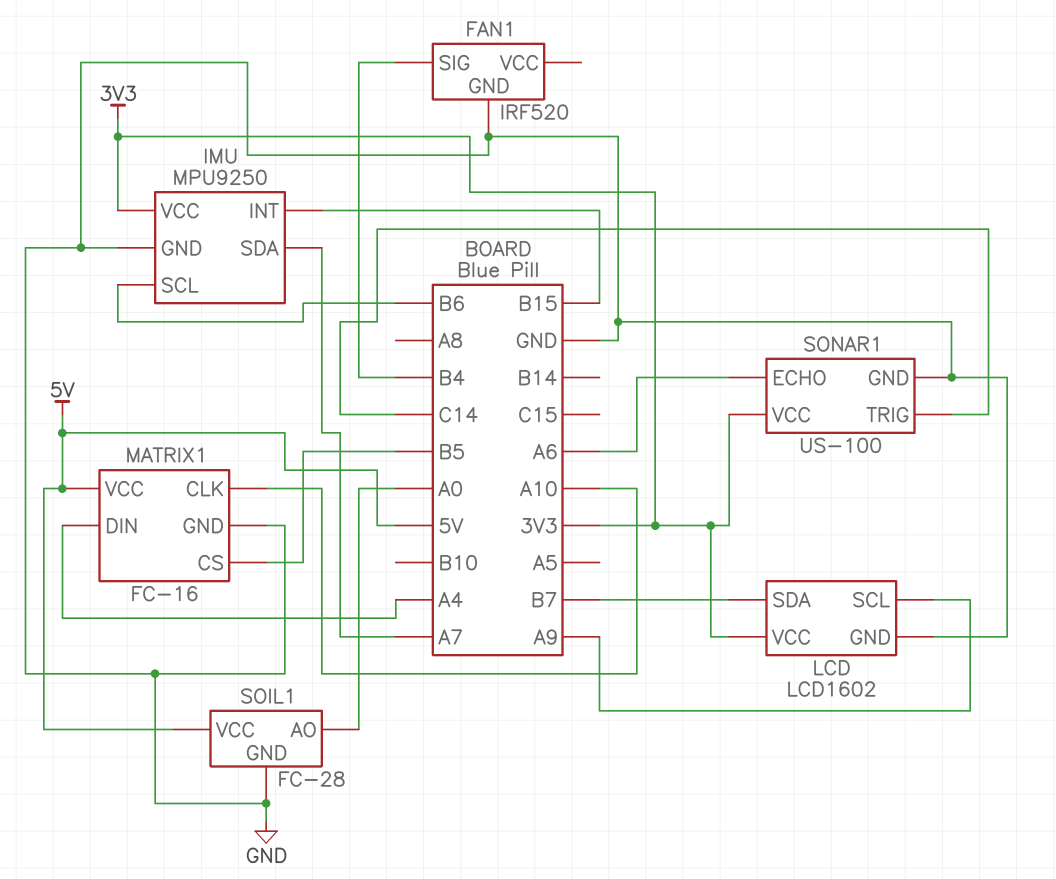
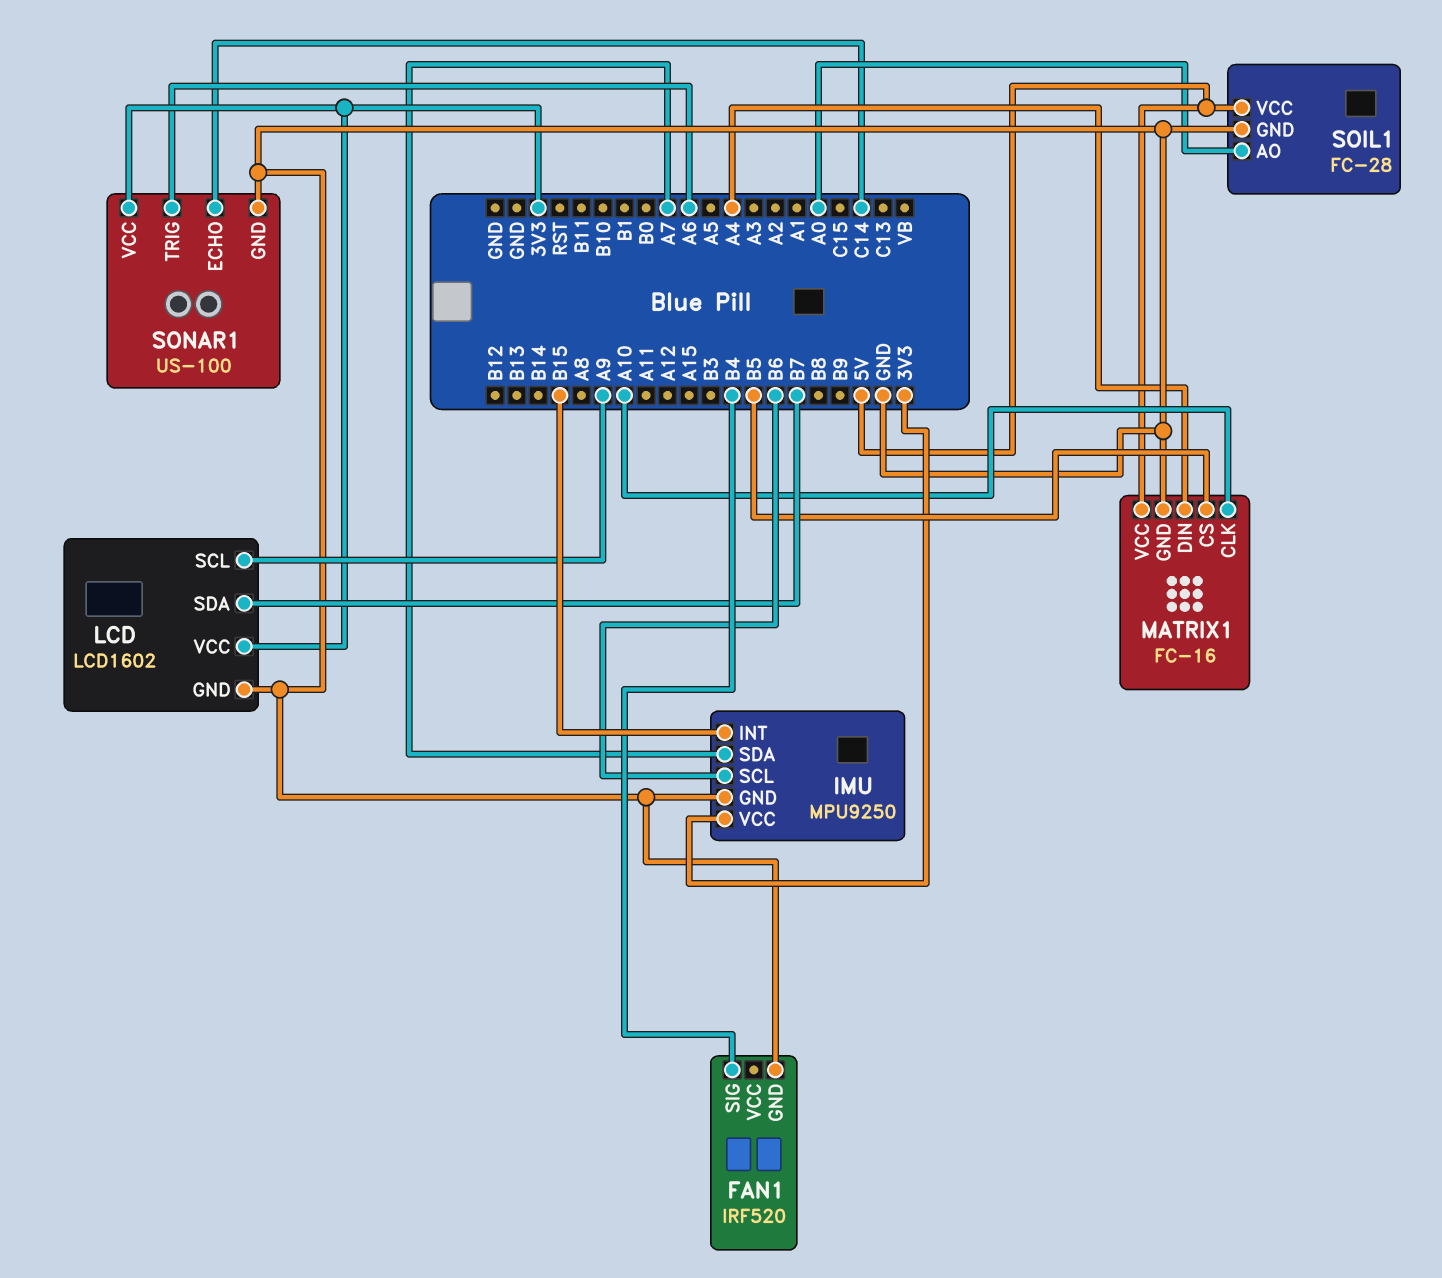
SONAR1 pin ECHO: A6 -> C14
SONAR1 pin TRIG: C14 -> A6

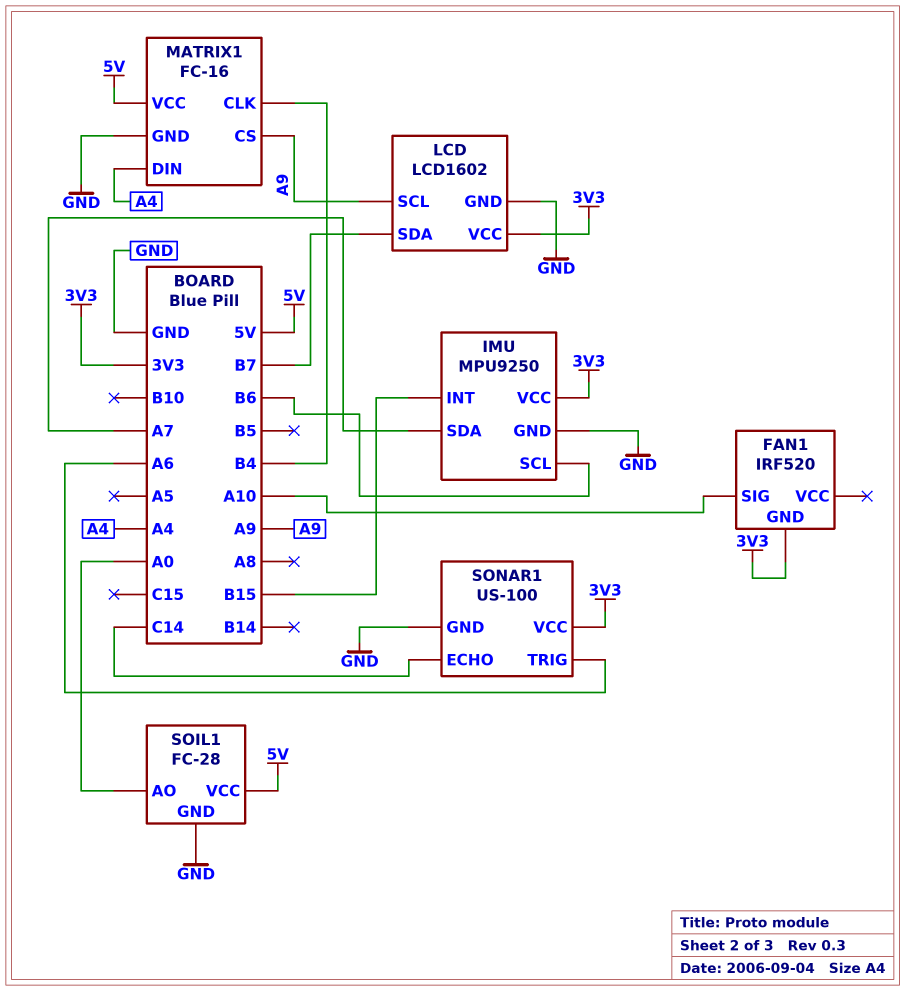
FAN1 pin GND: GND -> 3V3
FAN1 pin SIG: B4 -> A10
MATRIX1 pin CLK: A10 -> B4
MATRIX1 pin CS: B5 -> A9

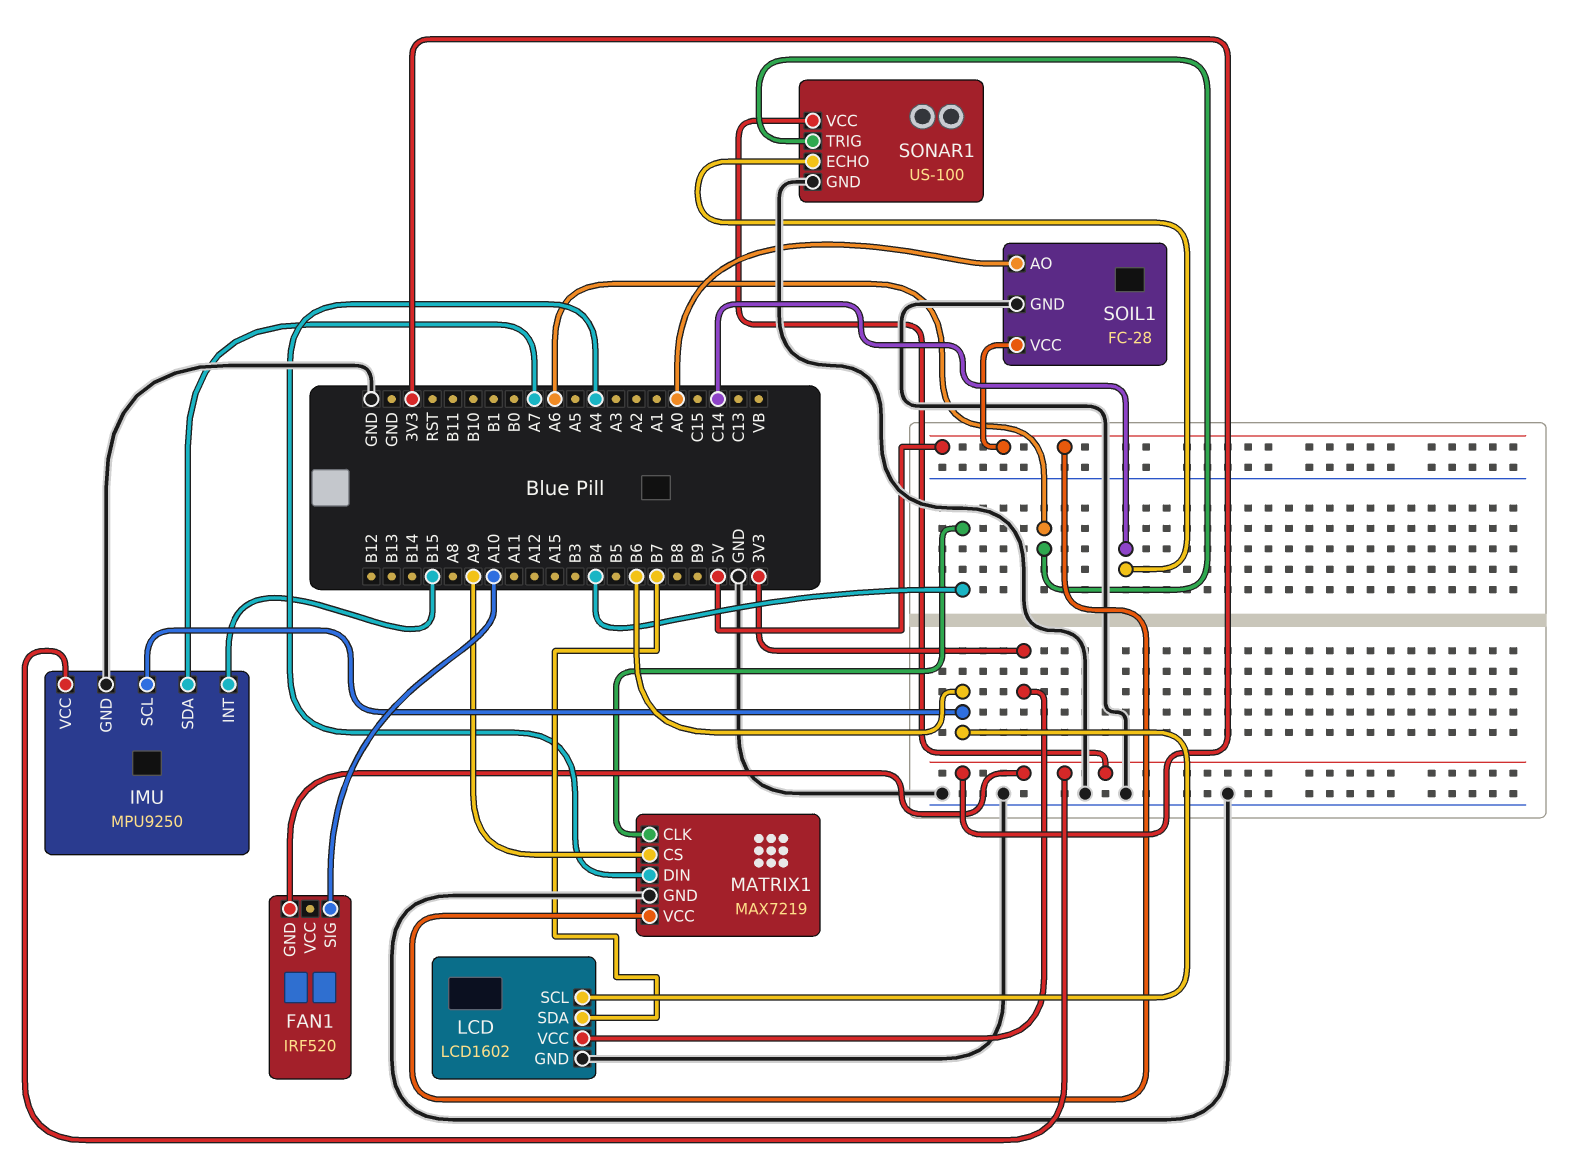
LCD pin SCL: A9 -> B6
MATRIX1: FC-16 -> MAX7219

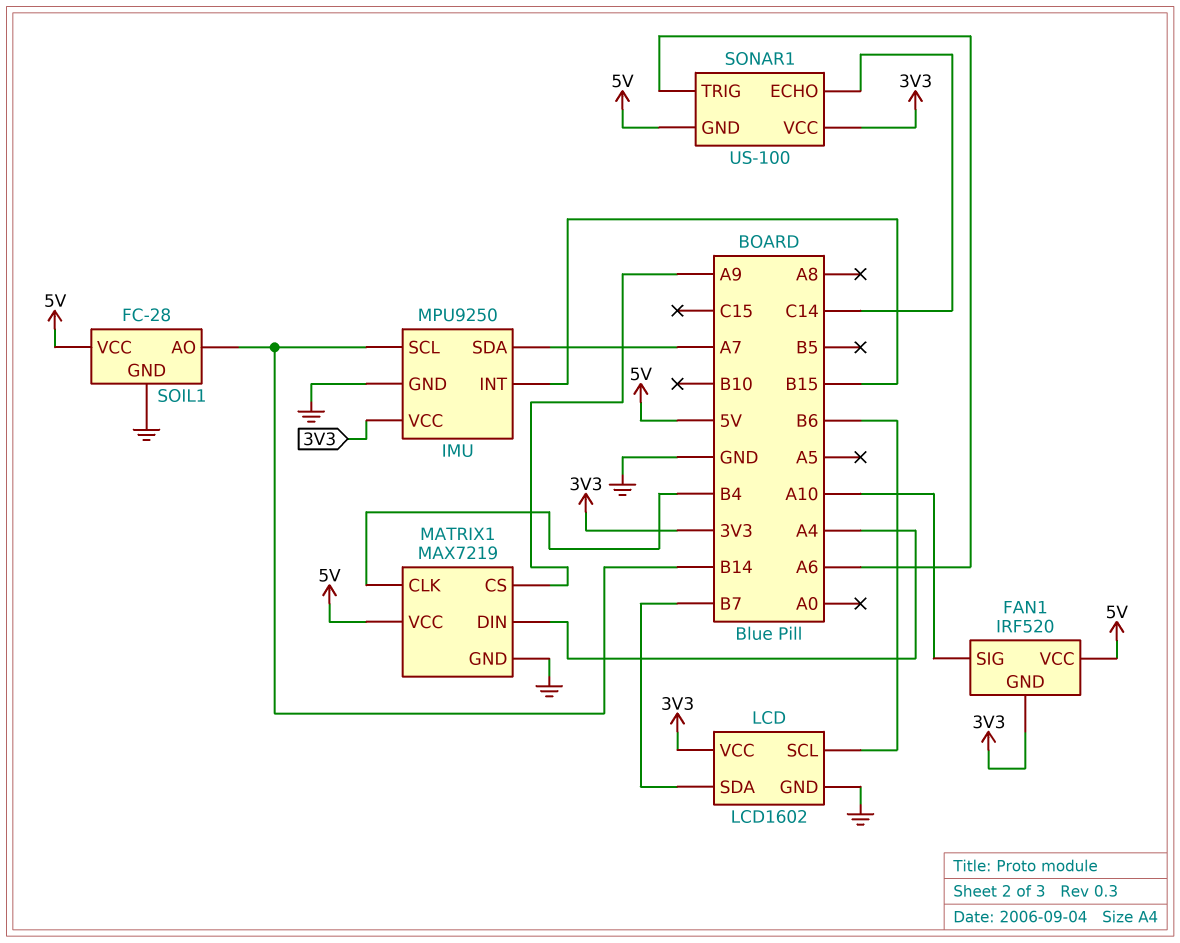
FAN1 pin VCC: none -> 5V
IMU pin SCL: B6 -> B14
SOIL1 pin AO: A0 -> B14
SONAR1 pin GND: GND -> 5V

